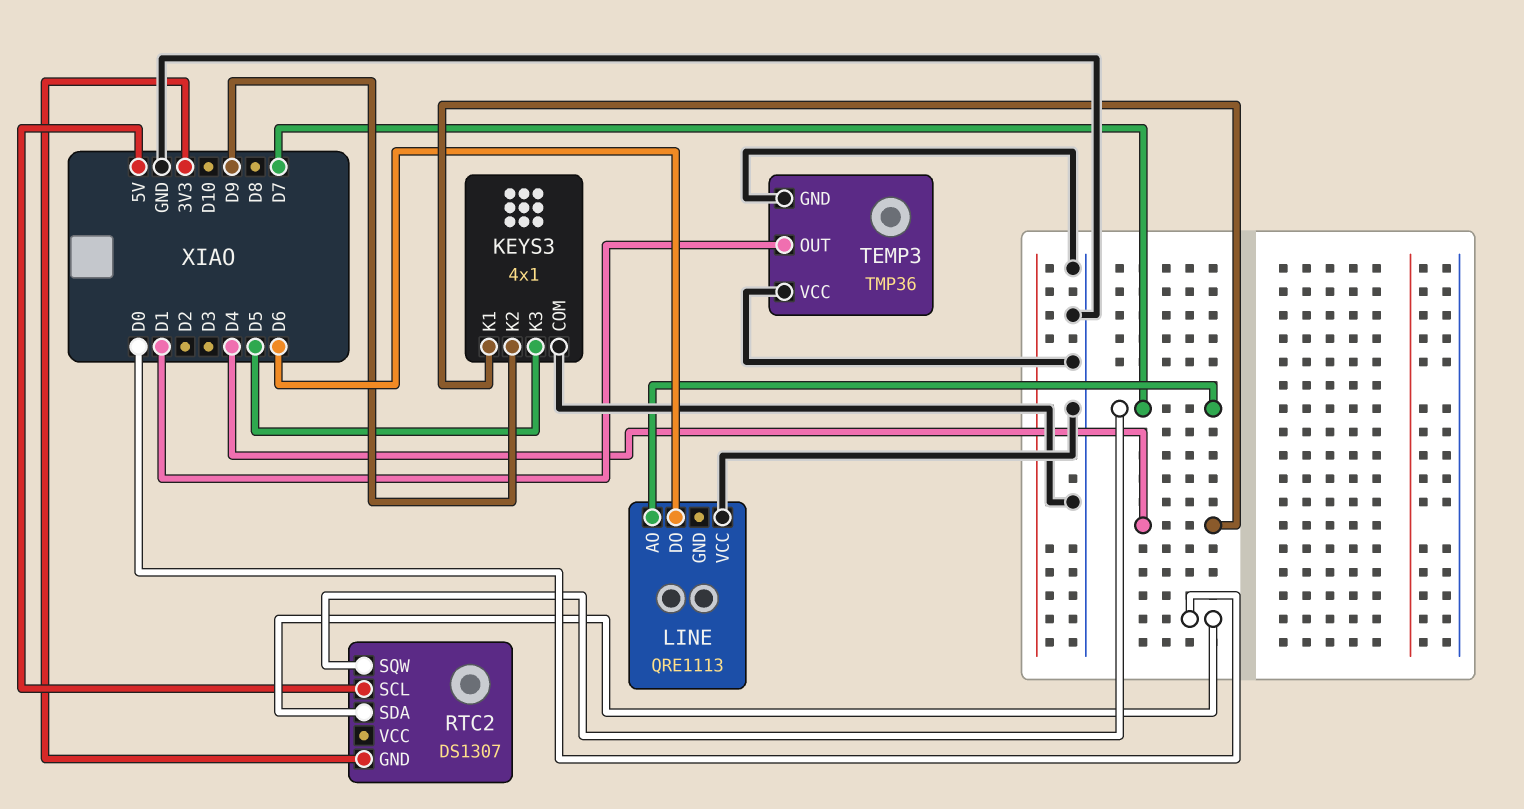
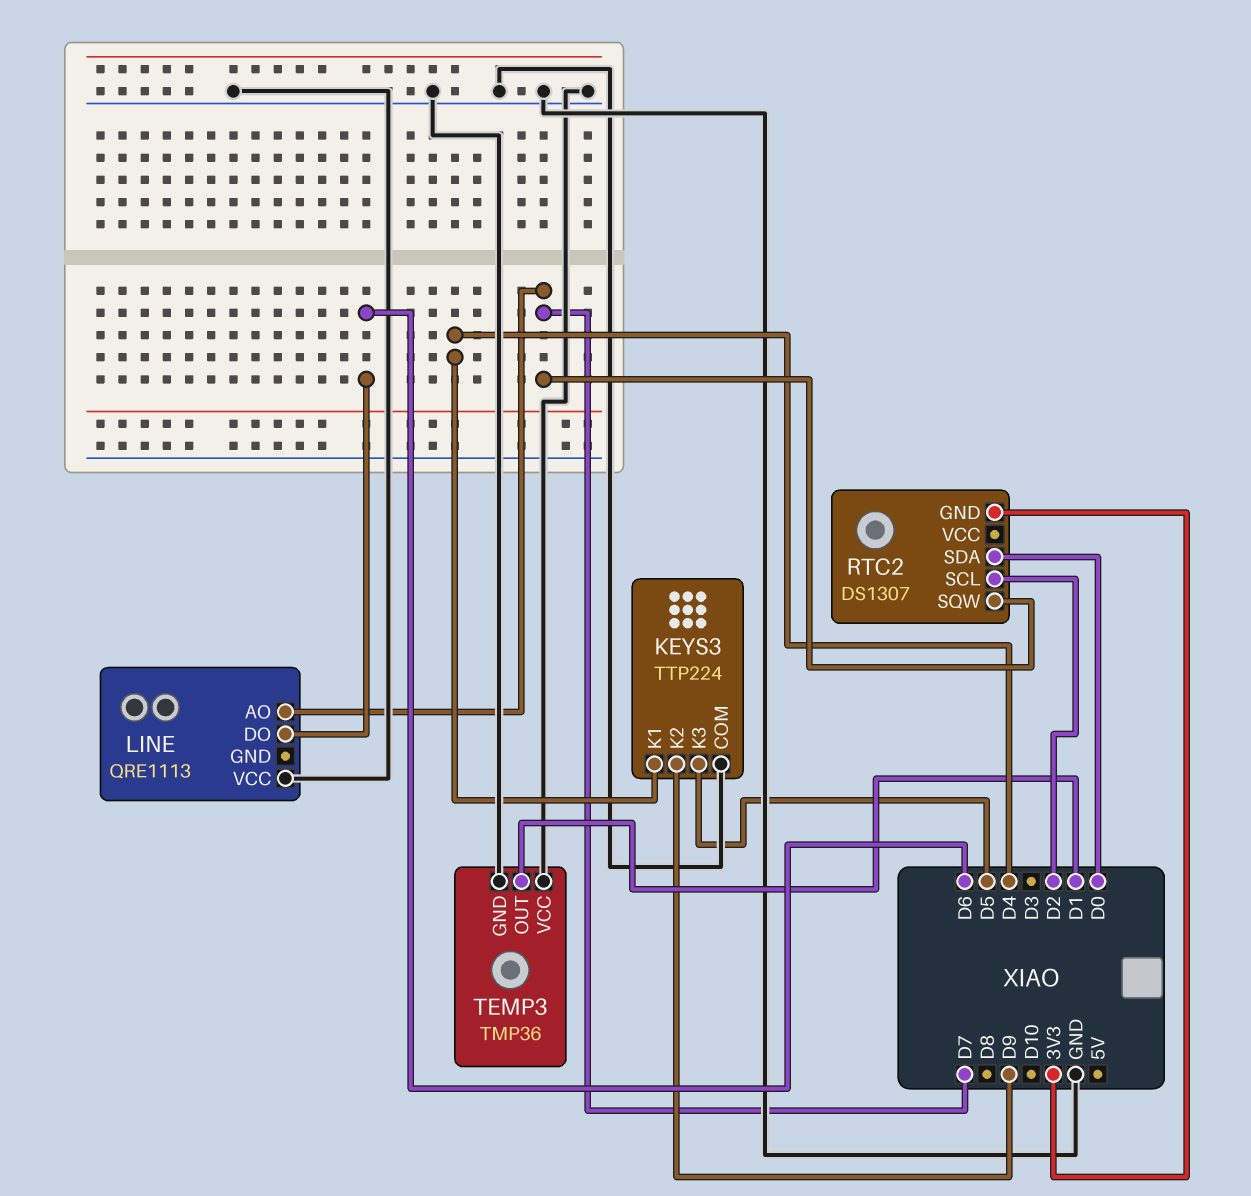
KEYS3: 4x1 -> TTP224
RTC2 pin SCL: 5V -> D2

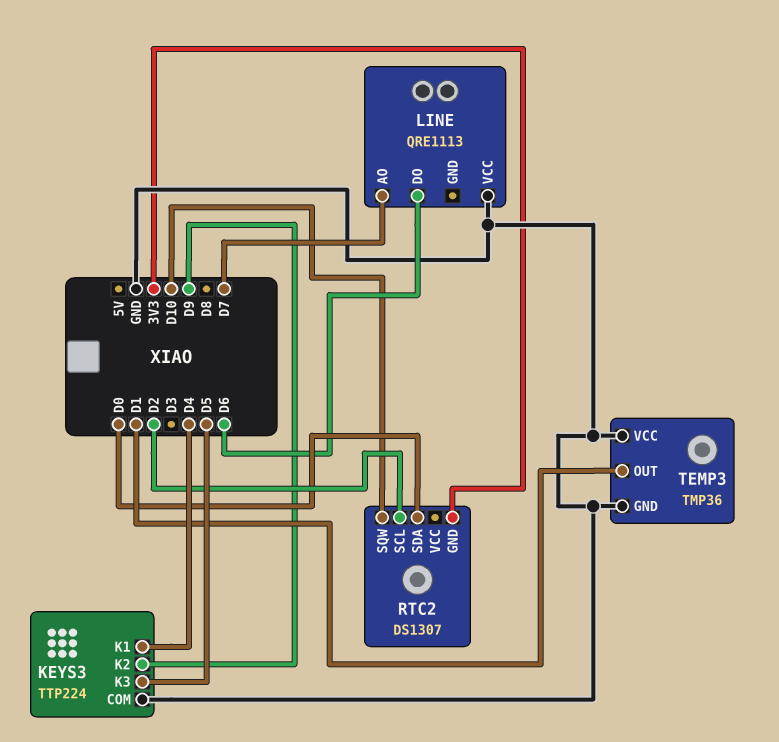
RTC2 pin SQW: D7 -> D10

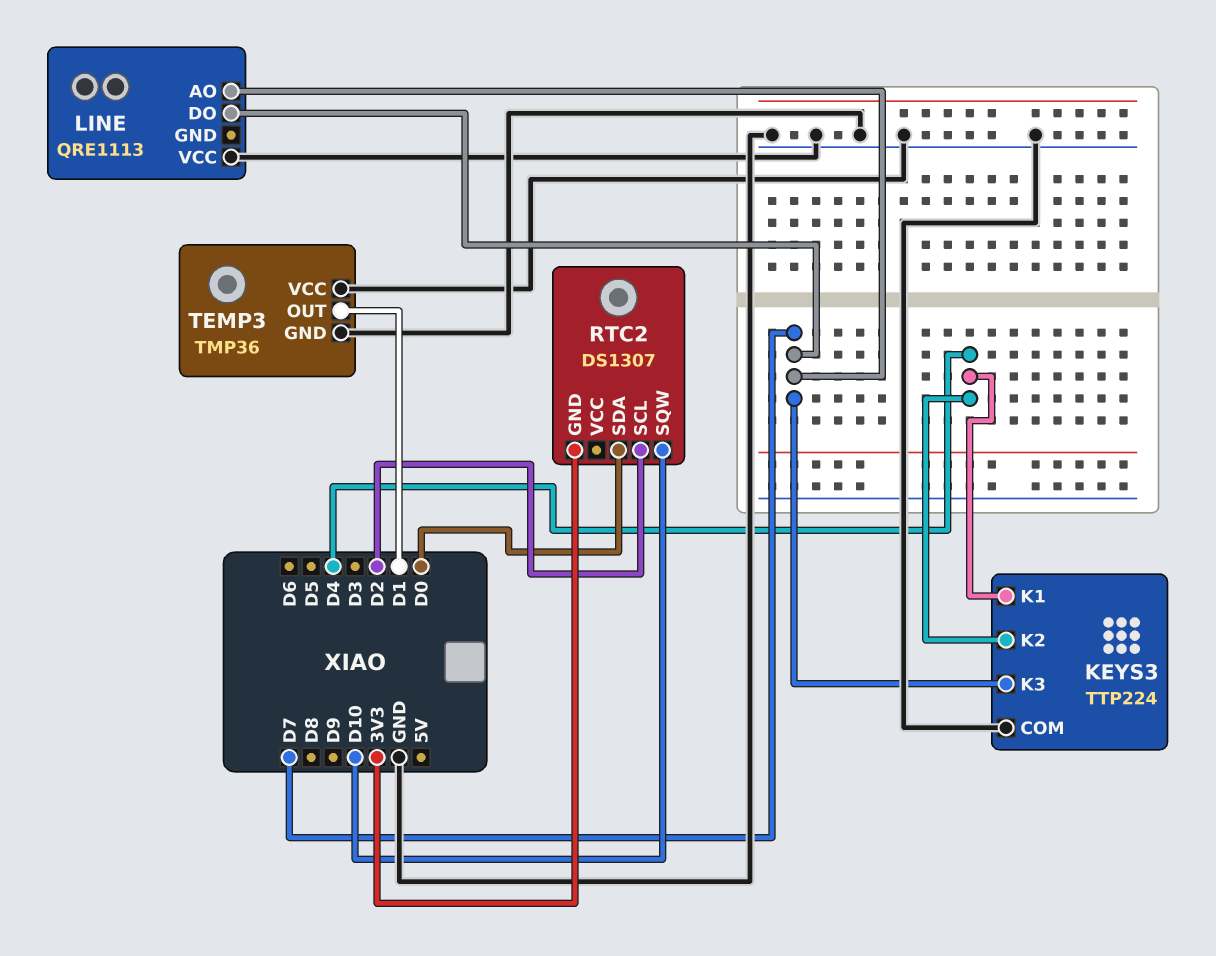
KEYS3 pin K2: D9 -> D4
KEYS3 pin K3: D5 -> D7
LINE pin DO: D6 -> D7

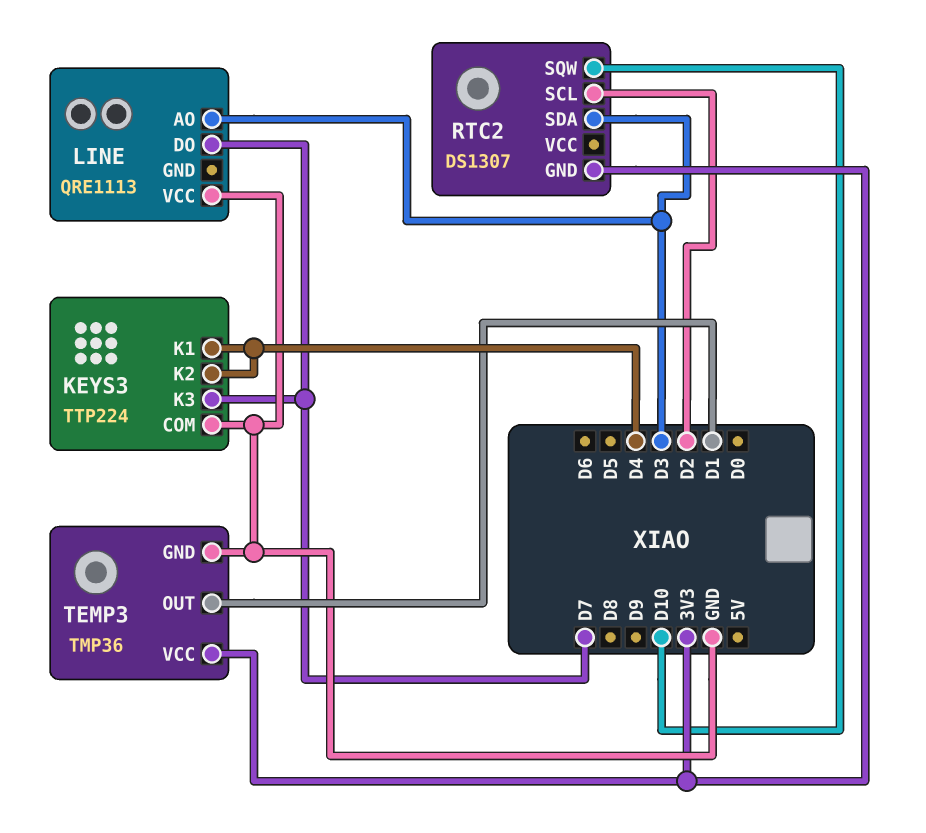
LINE pin AO: D7 -> D3
RTC2 pin SDA: D0 -> D3
TEMP3 pin VCC: GND -> 3V3

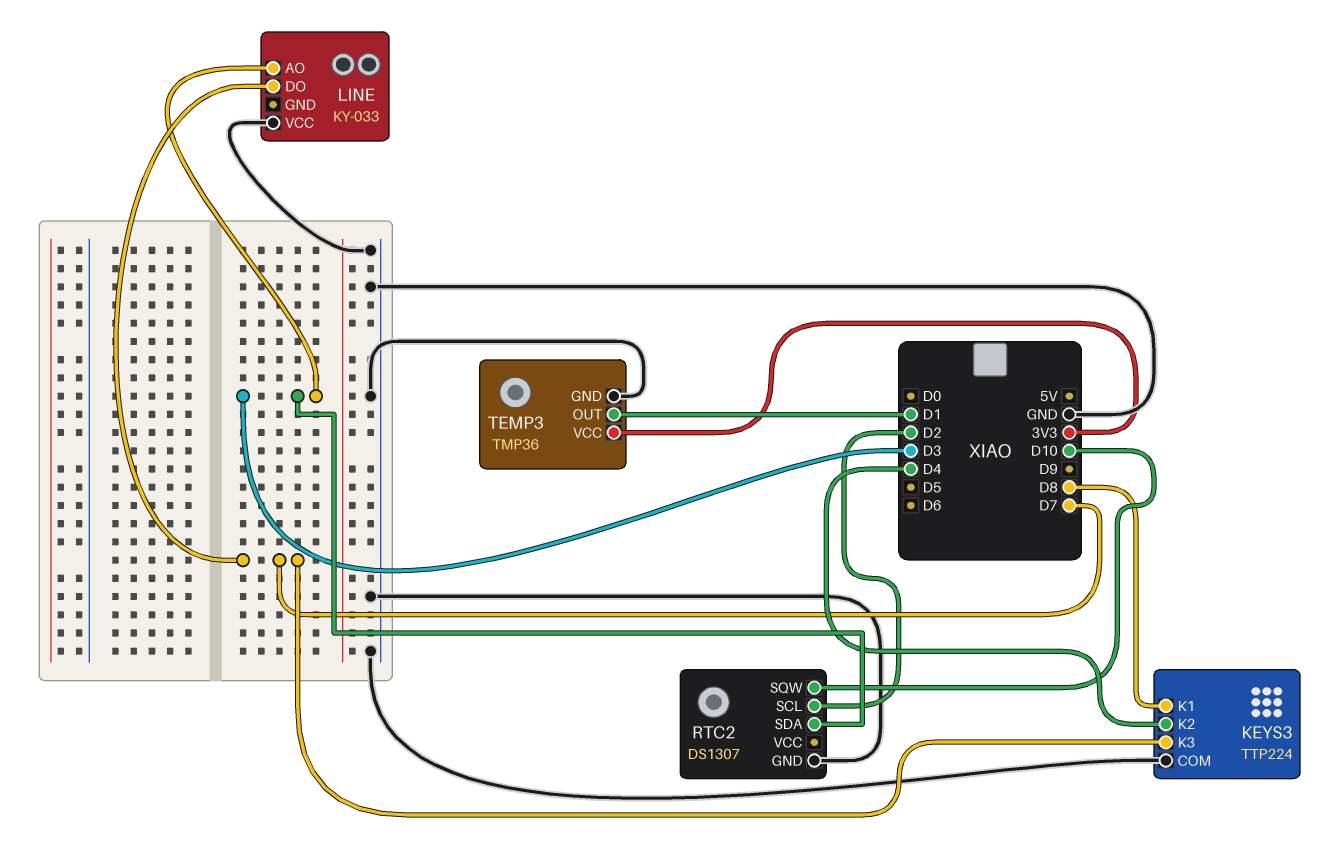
KEYS3 pin K1: D4 -> D8
LINE: QRE1113 -> KY-033
RTC2 pin GND: 3V3 -> GND

